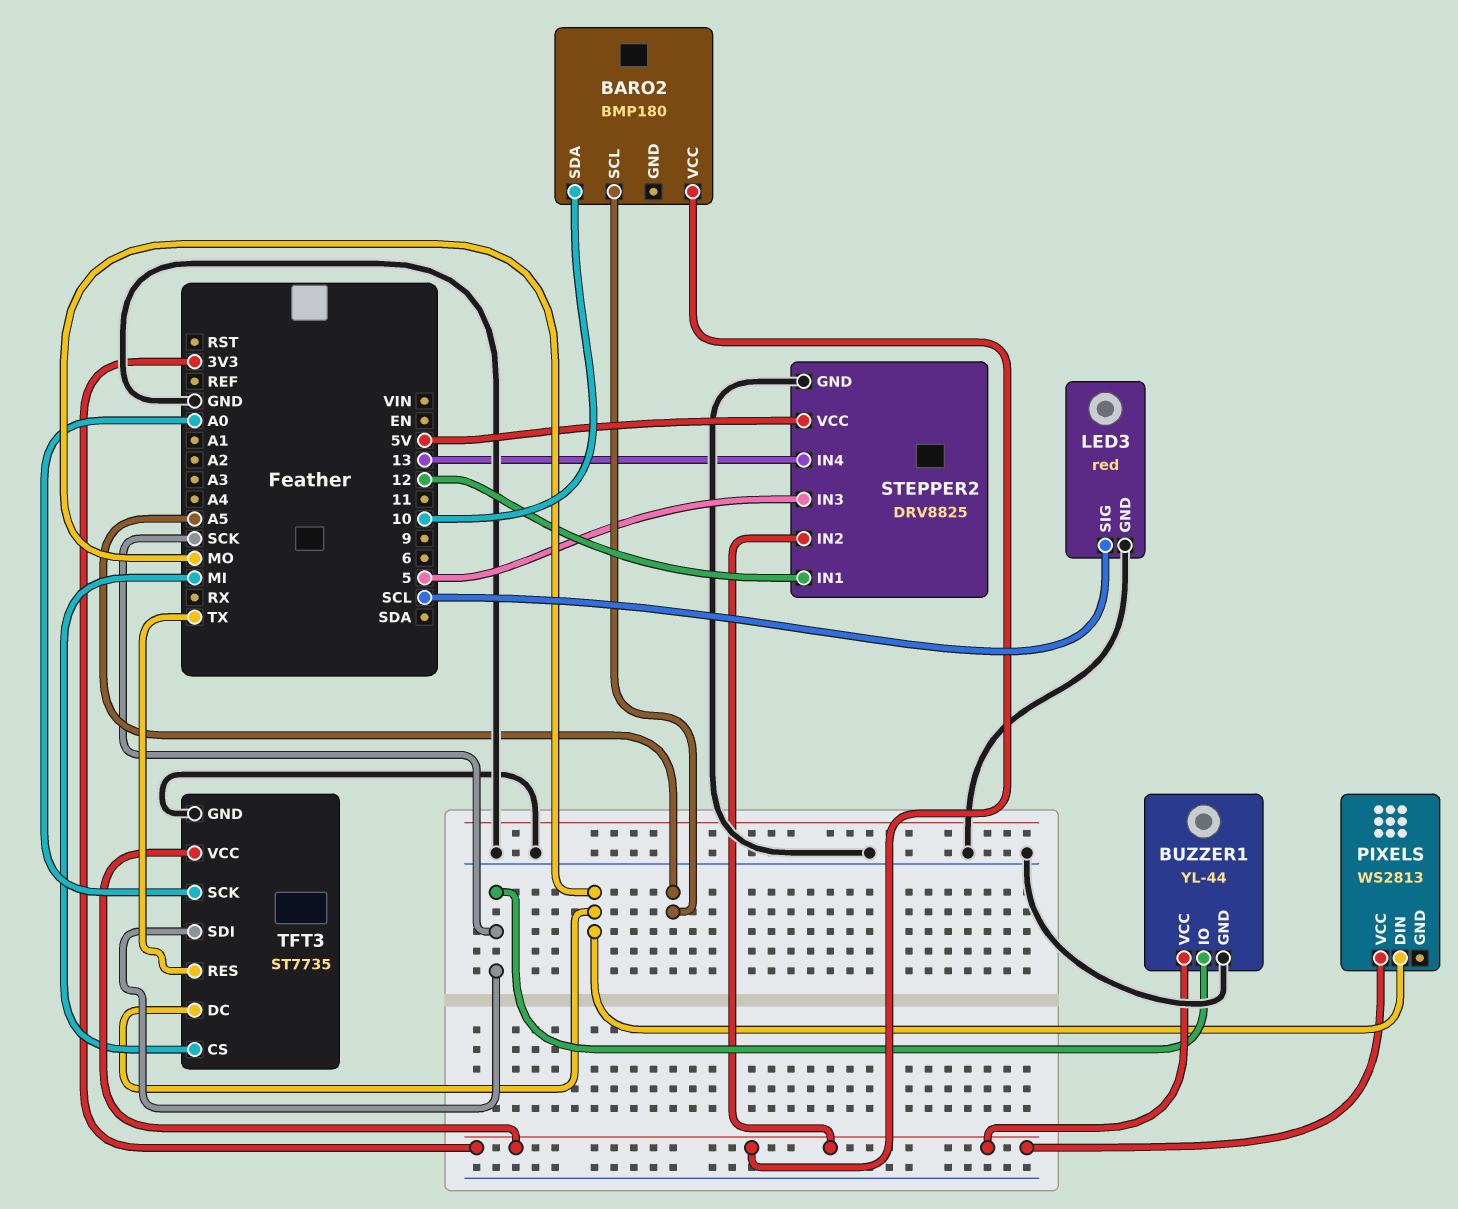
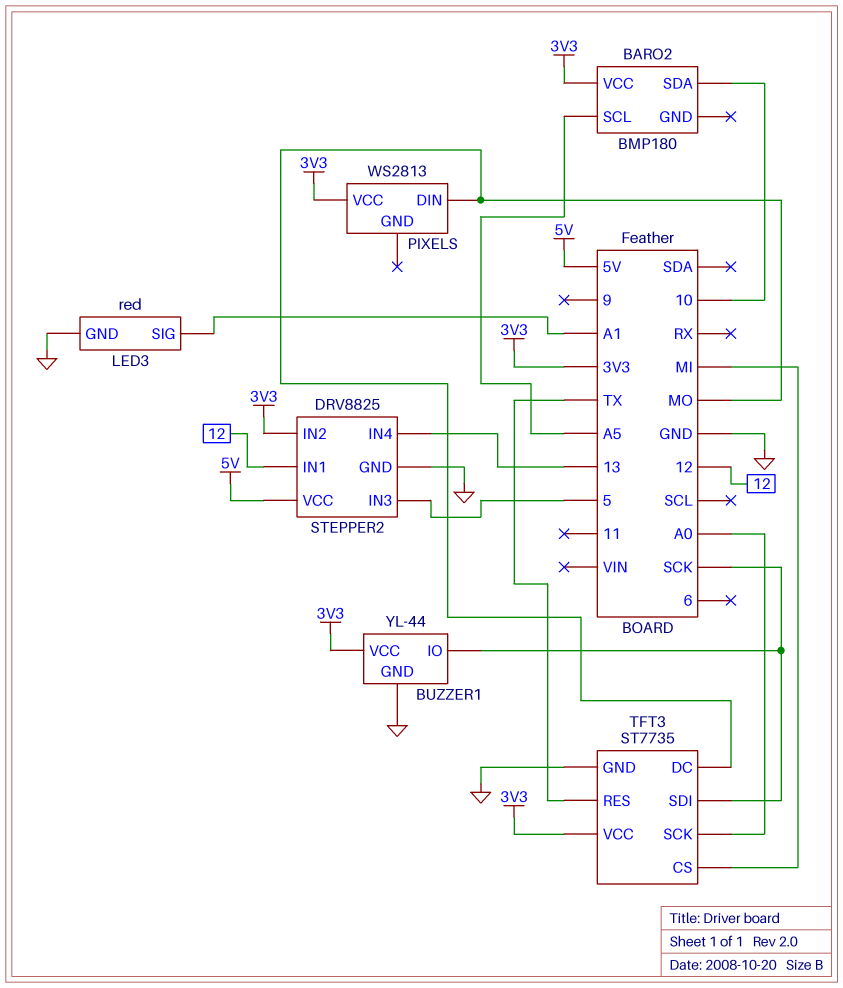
LED3 pin SIG: SCL -> A1

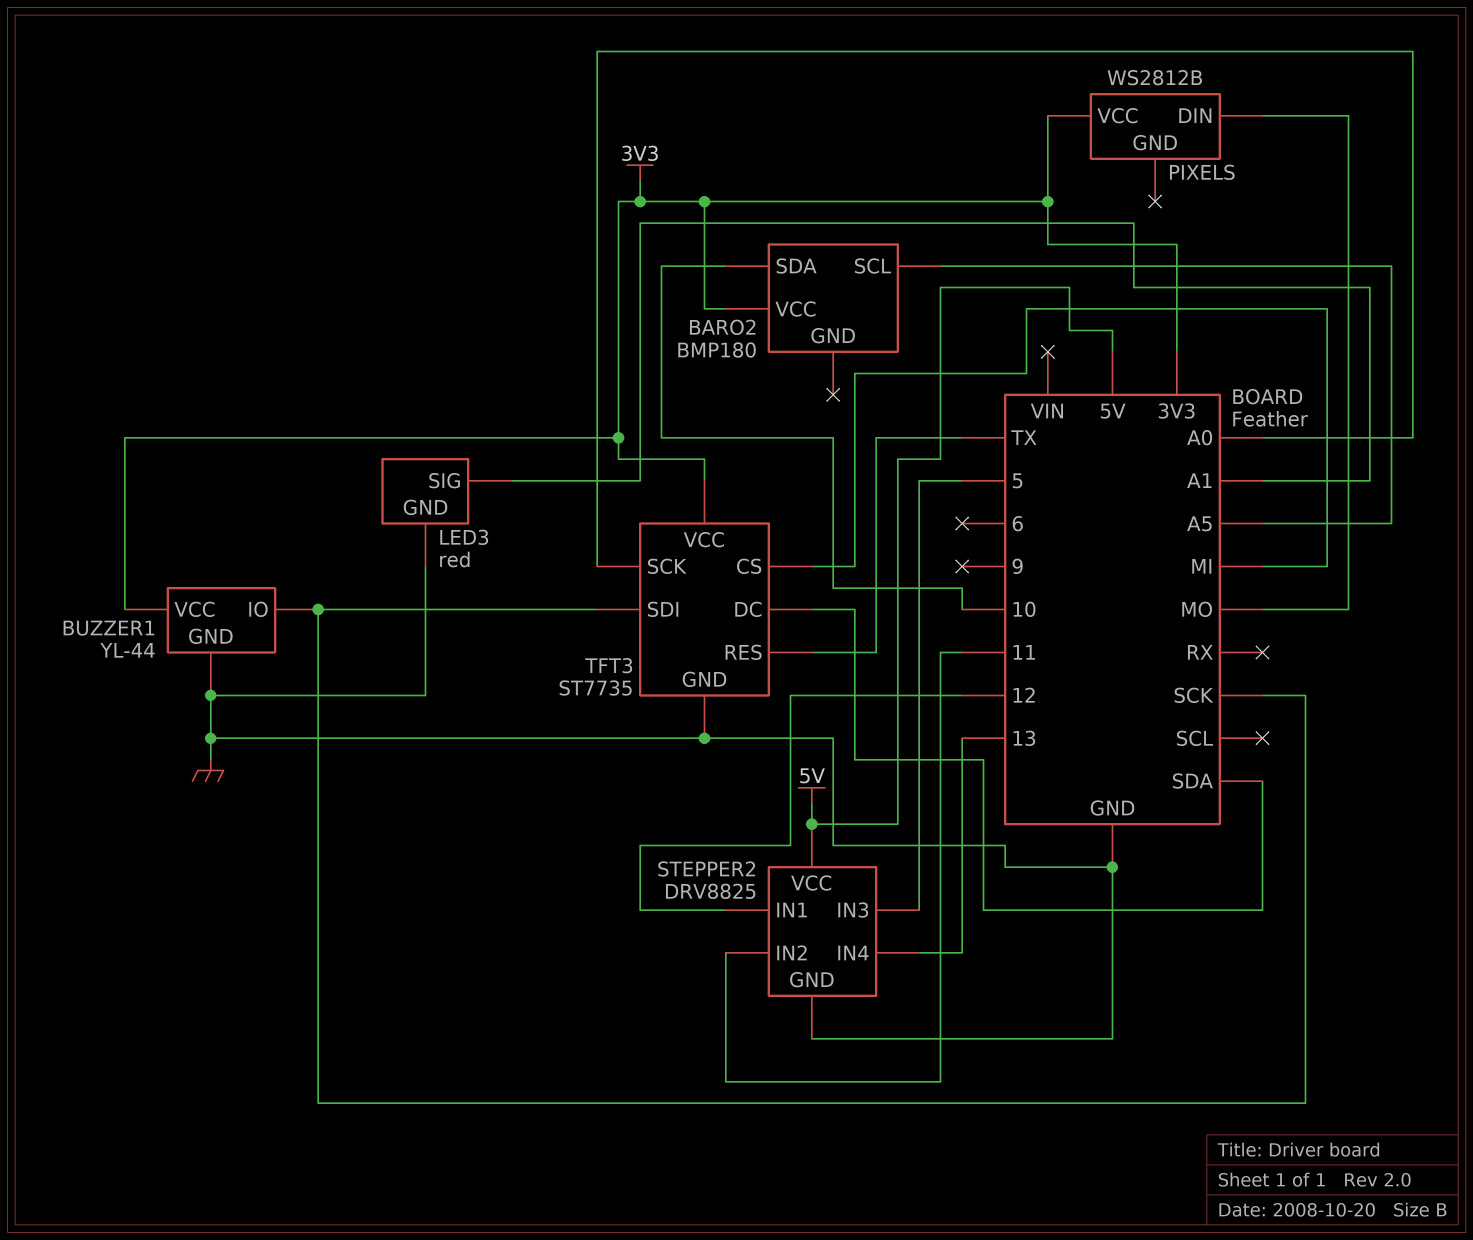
PIXELS: WS2813 -> WS2812B
STEPPER2 pin IN2: 3V3 -> 11
TFT3 pin DC: MO -> SDA

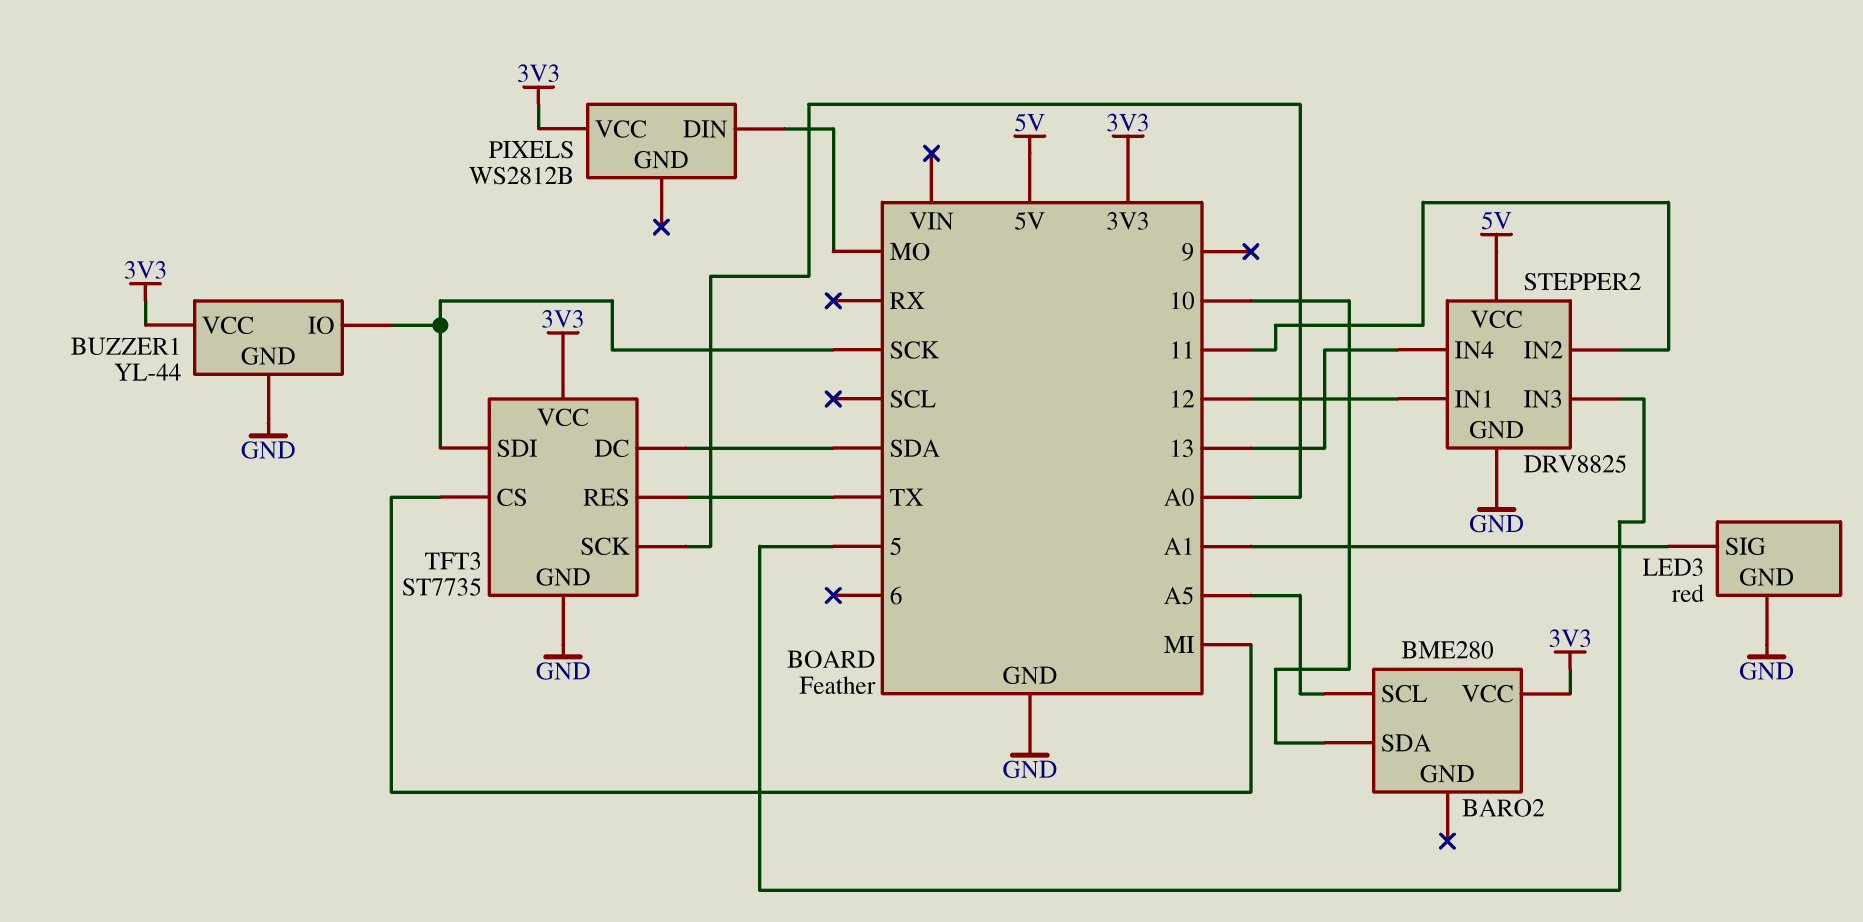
BARO2: BMP180 -> BME280

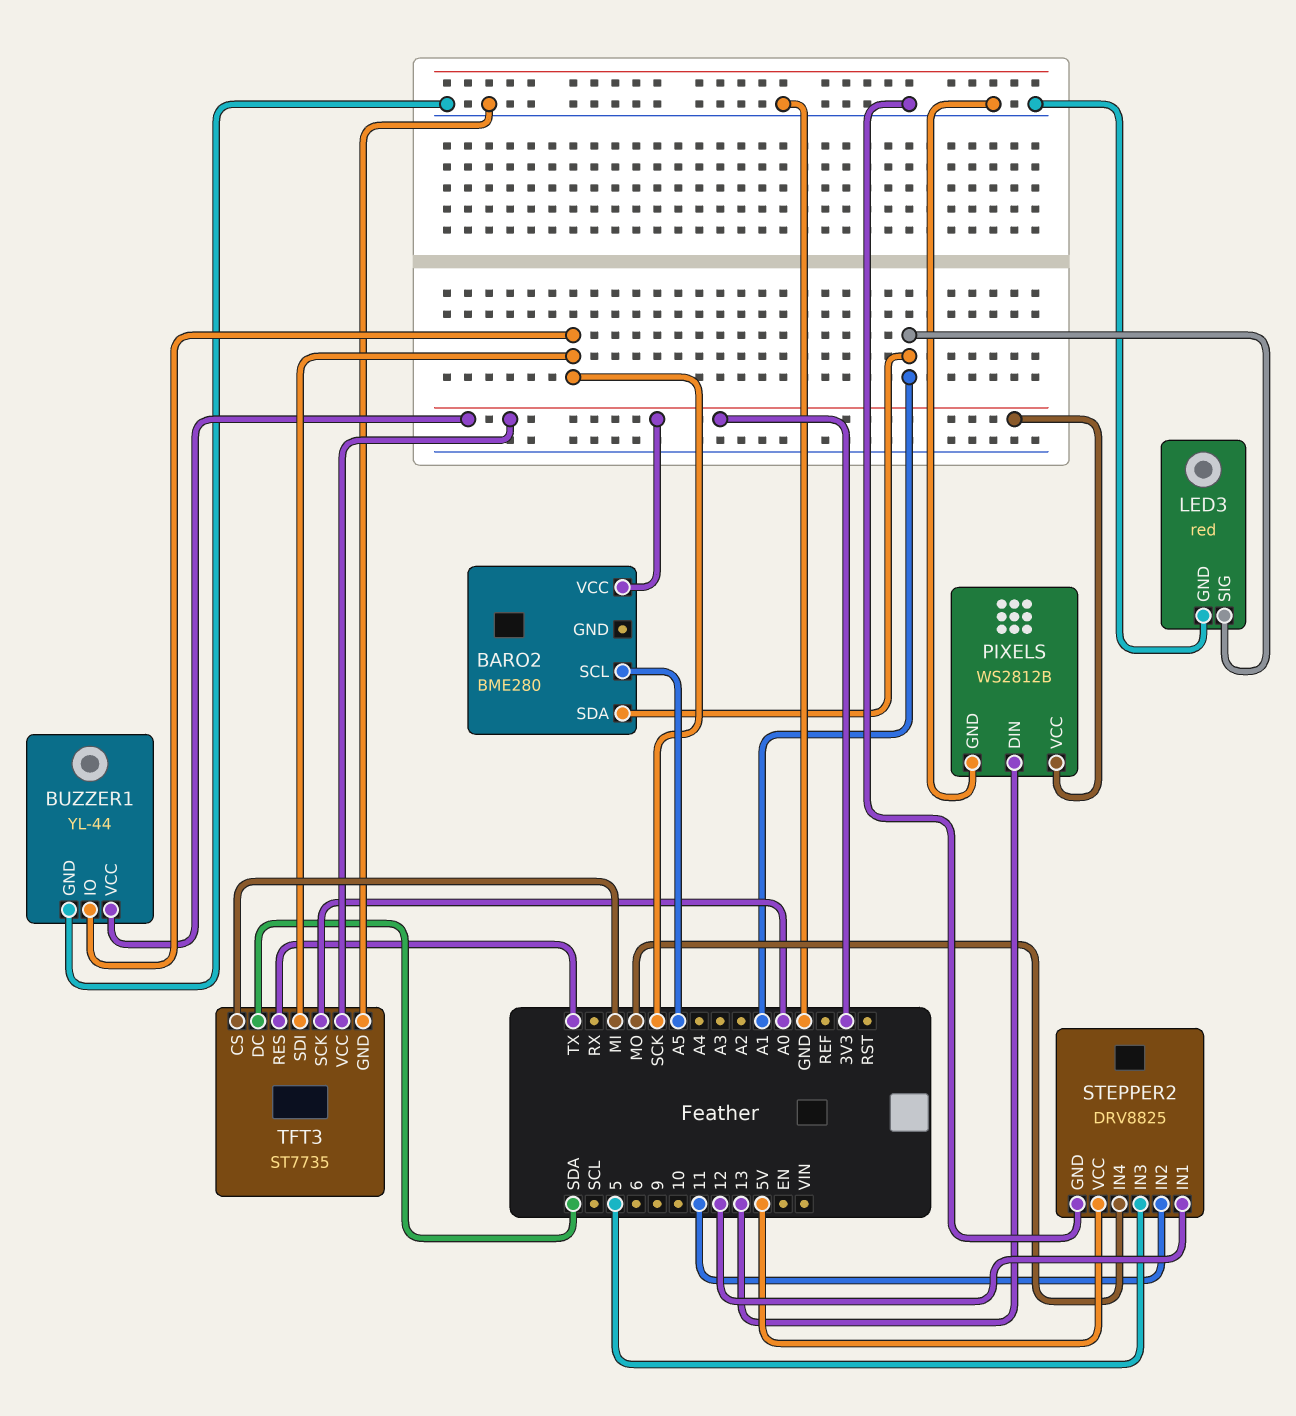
BARO2 pin SDA: 10 -> A1
PIXELS pin DIN: MO -> 13
PIXELS pin GND: none -> GND
STEPPER2 pin IN4: 13 -> MO

